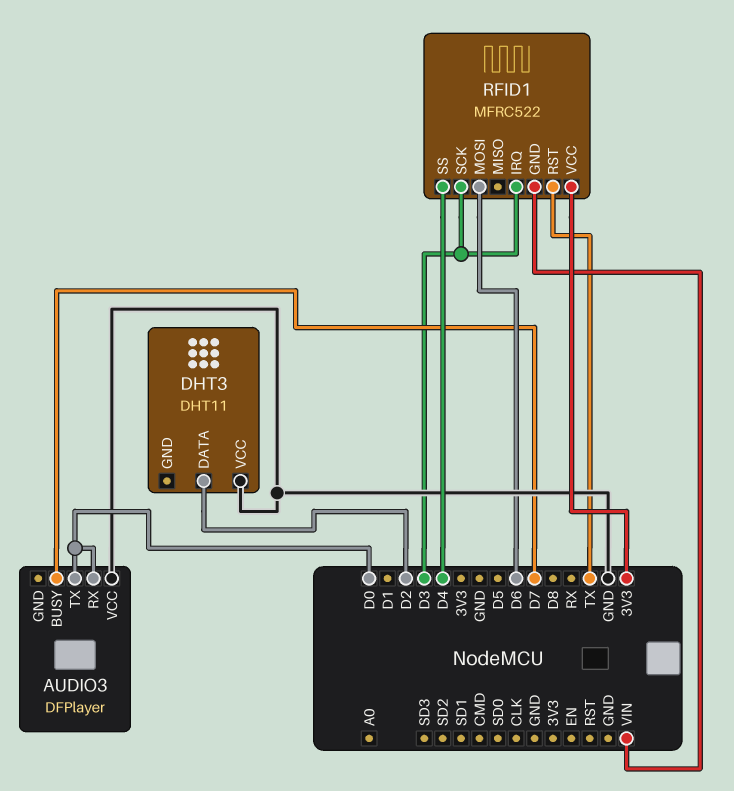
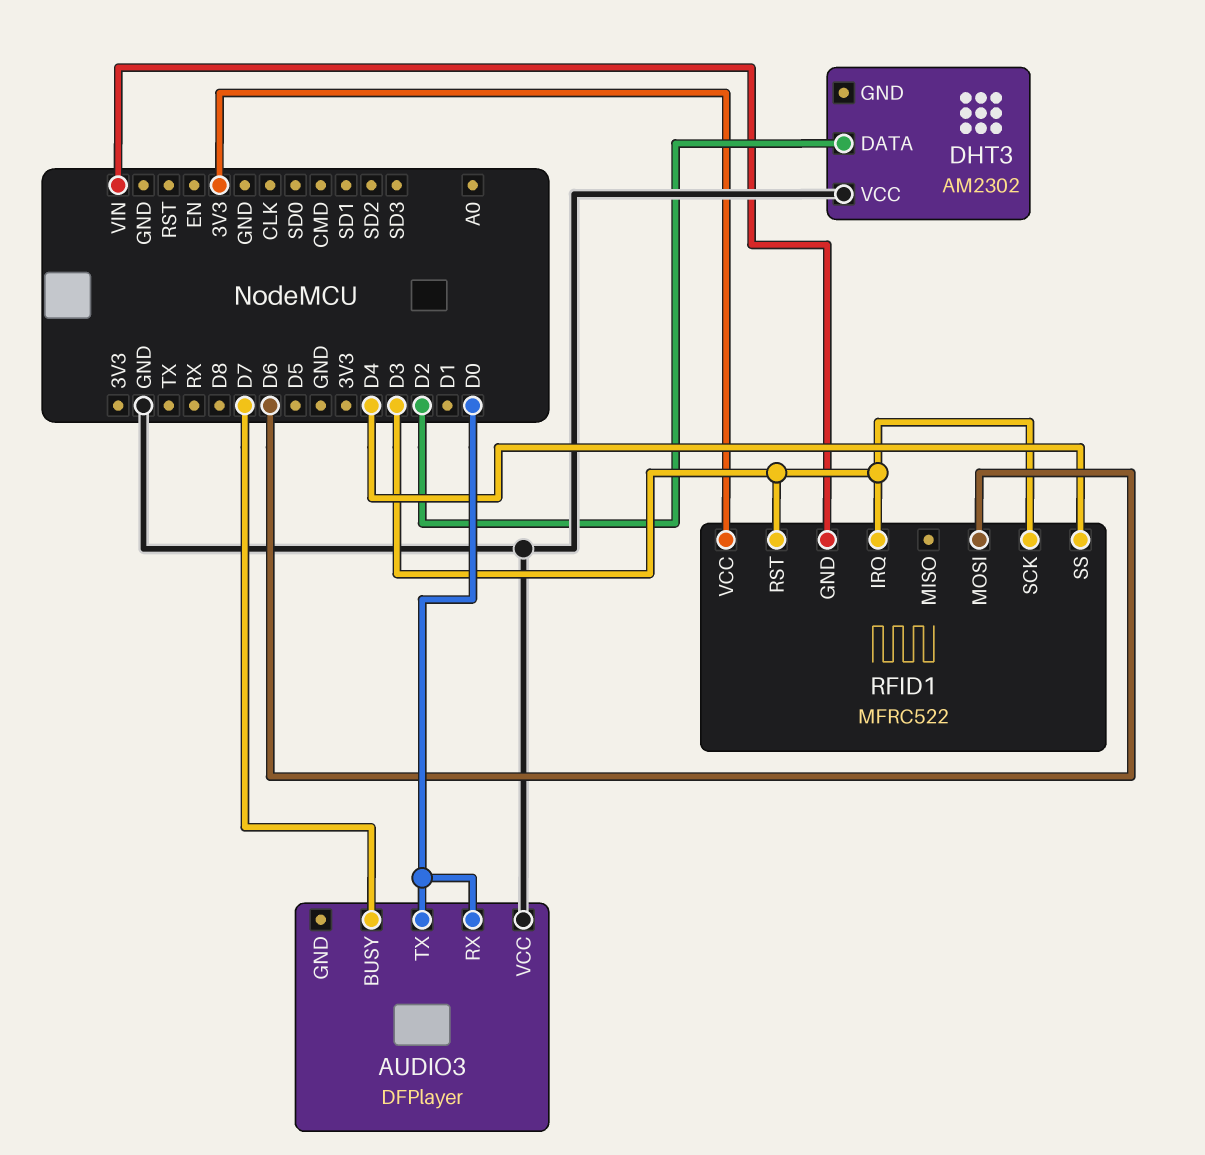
DHT3: DHT11 -> AM2302
RFID1 pin RST: TX -> D3

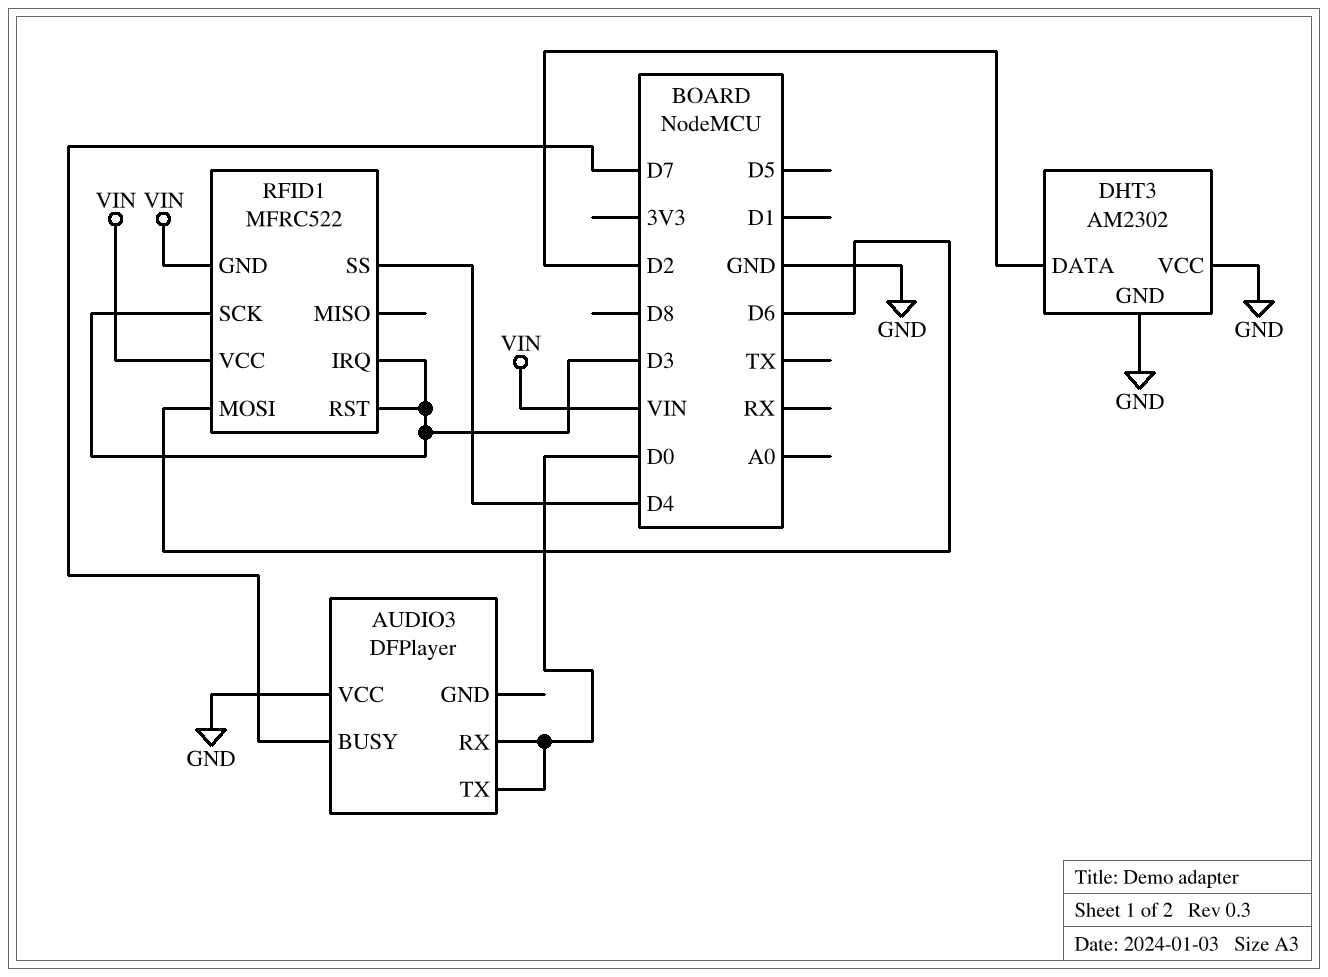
DHT3 pin GND: none -> GND
RFID1 pin VCC: 3V3 -> VIN

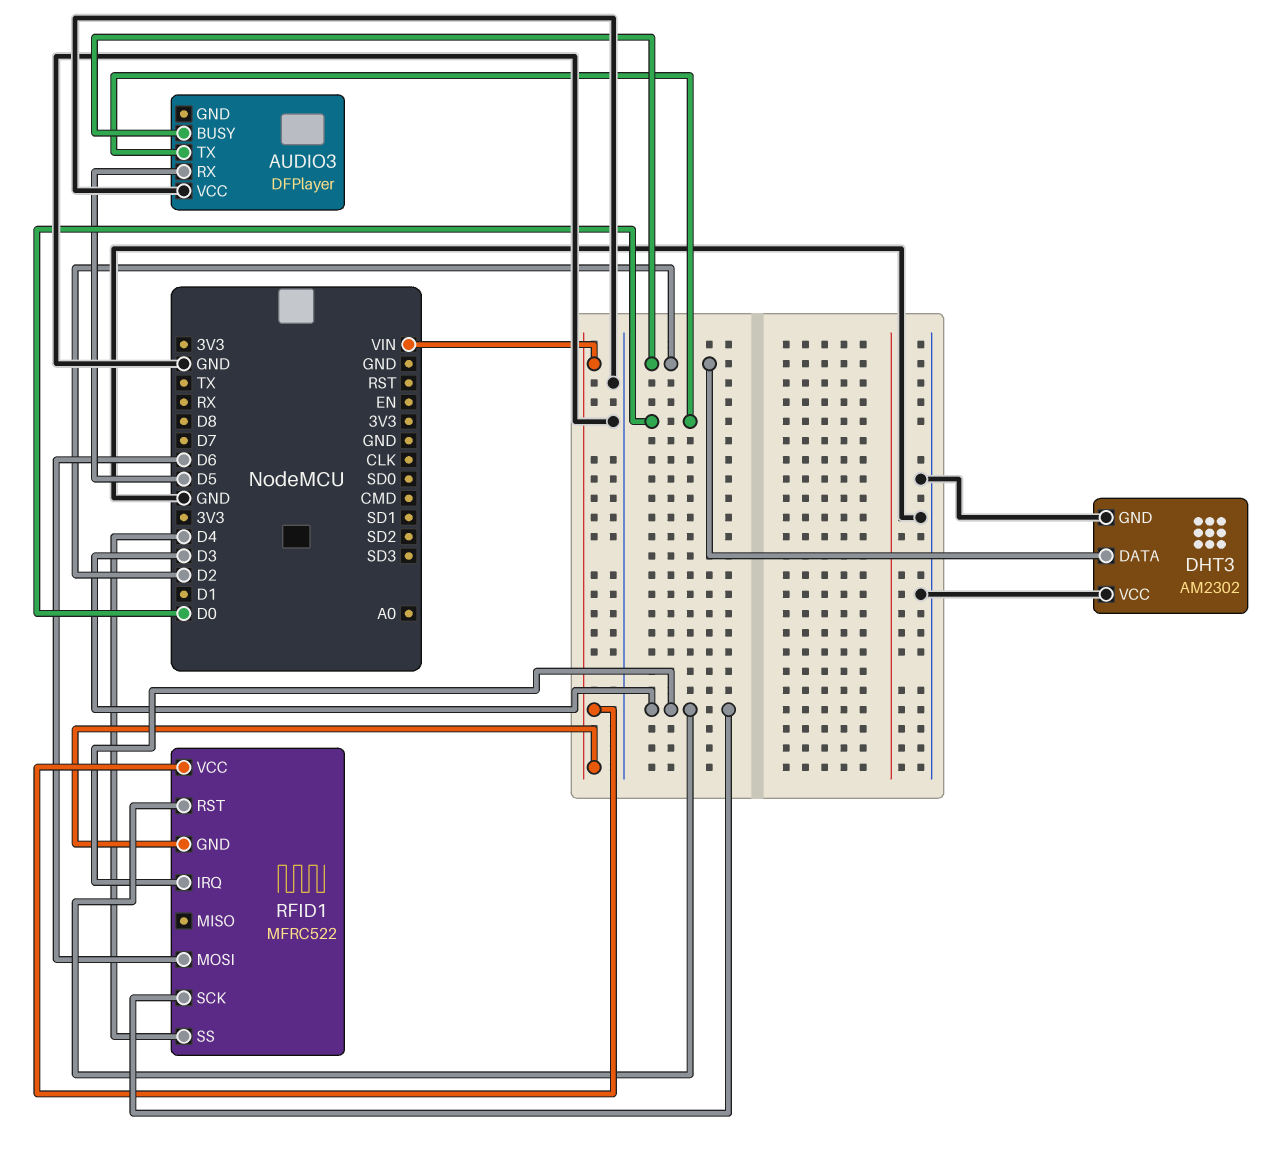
AUDIO3 pin BUSY: D7 -> D2
AUDIO3 pin RX: D0 -> D5

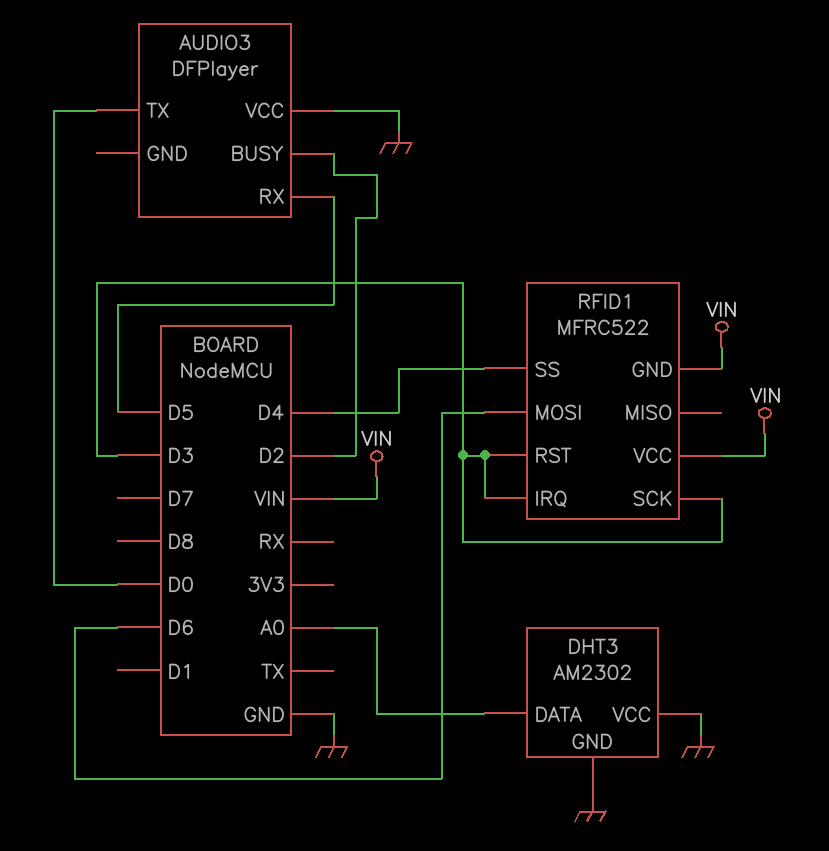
DHT3 pin DATA: D2 -> A0

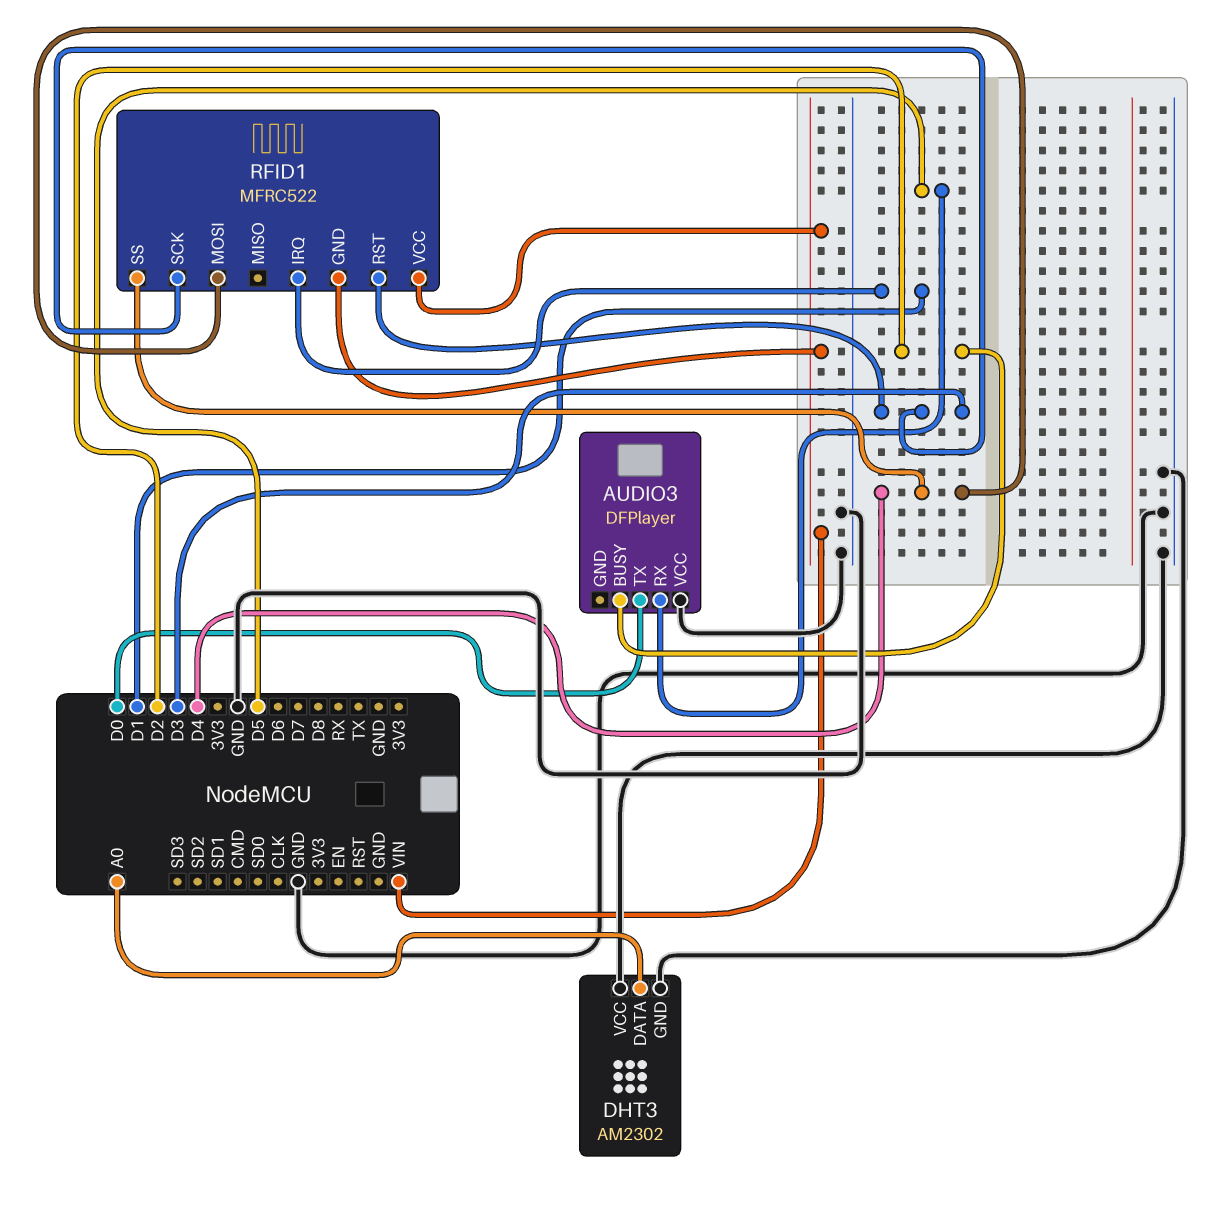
RFID1 pin IRQ: D3 -> D1
RFID1 pin MOSI: D6 -> D4

